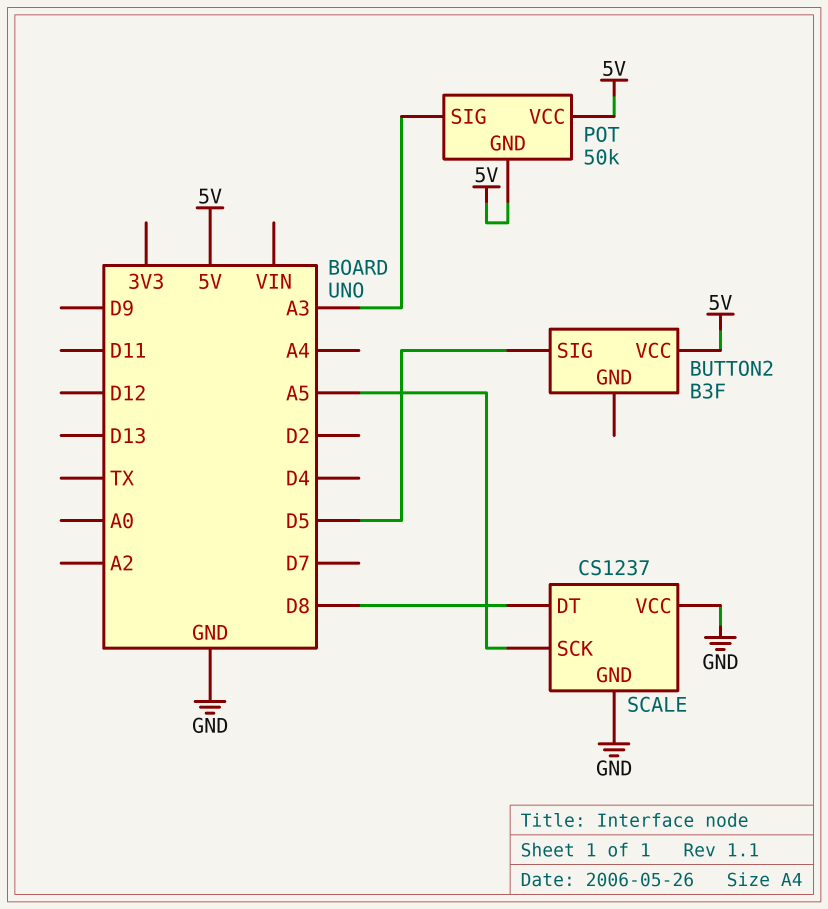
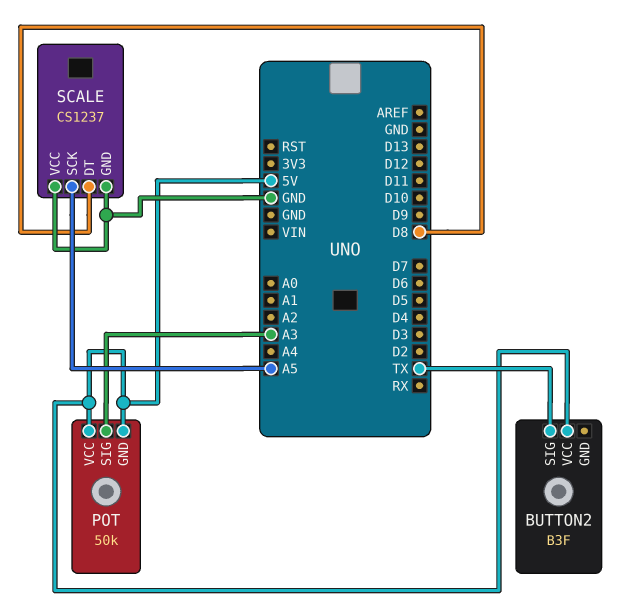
BUTTON2 pin SIG: D5 -> TX

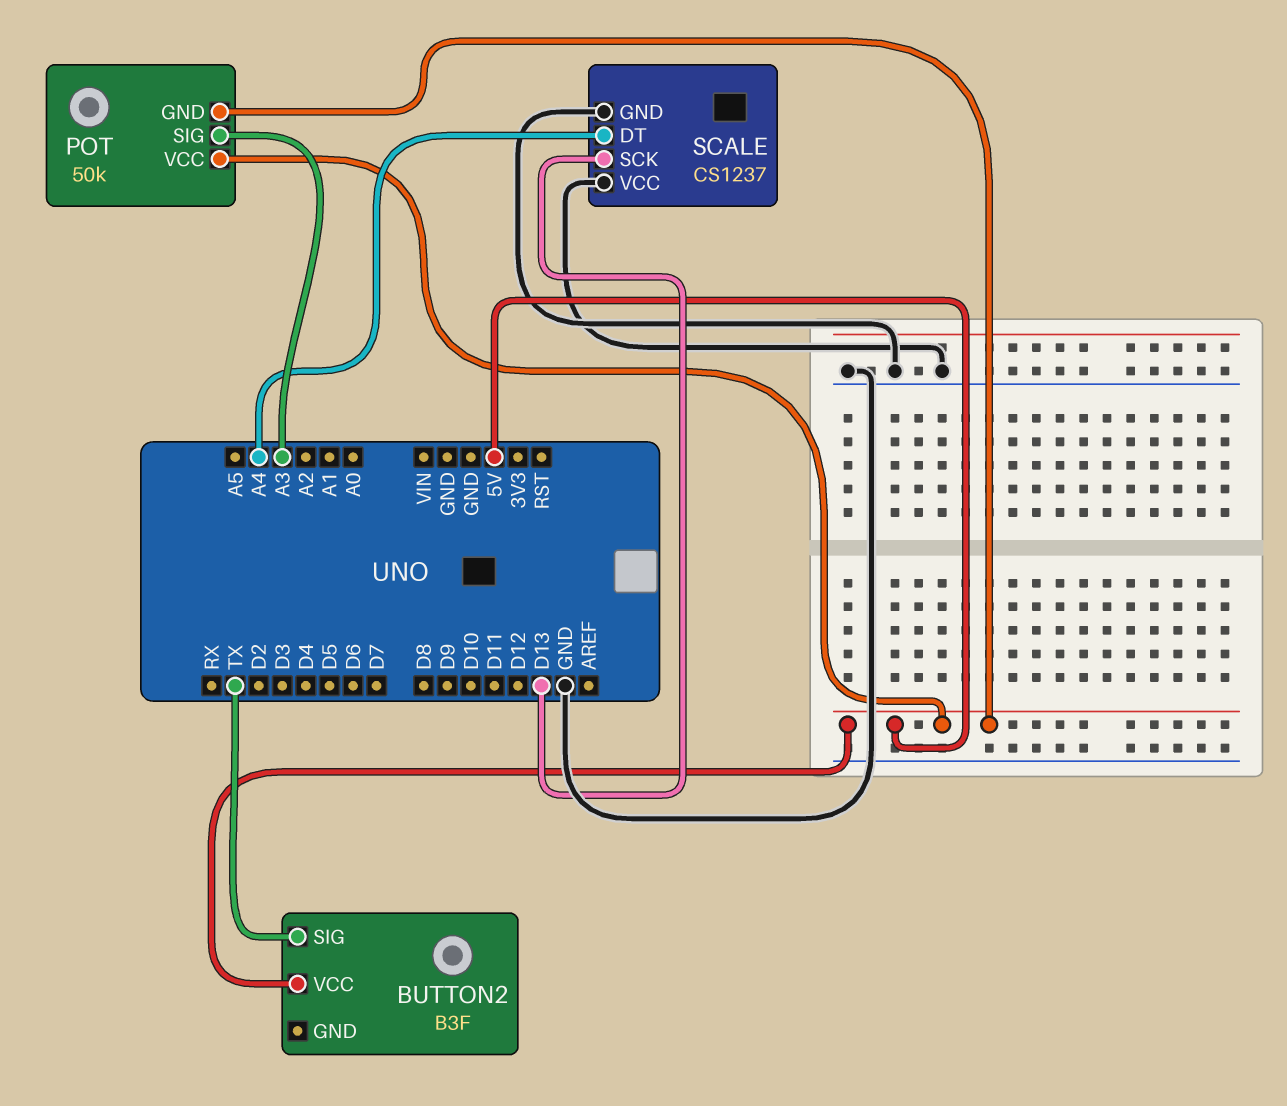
SCALE pin DT: D8 -> A4
SCALE pin SCK: A5 -> D13

